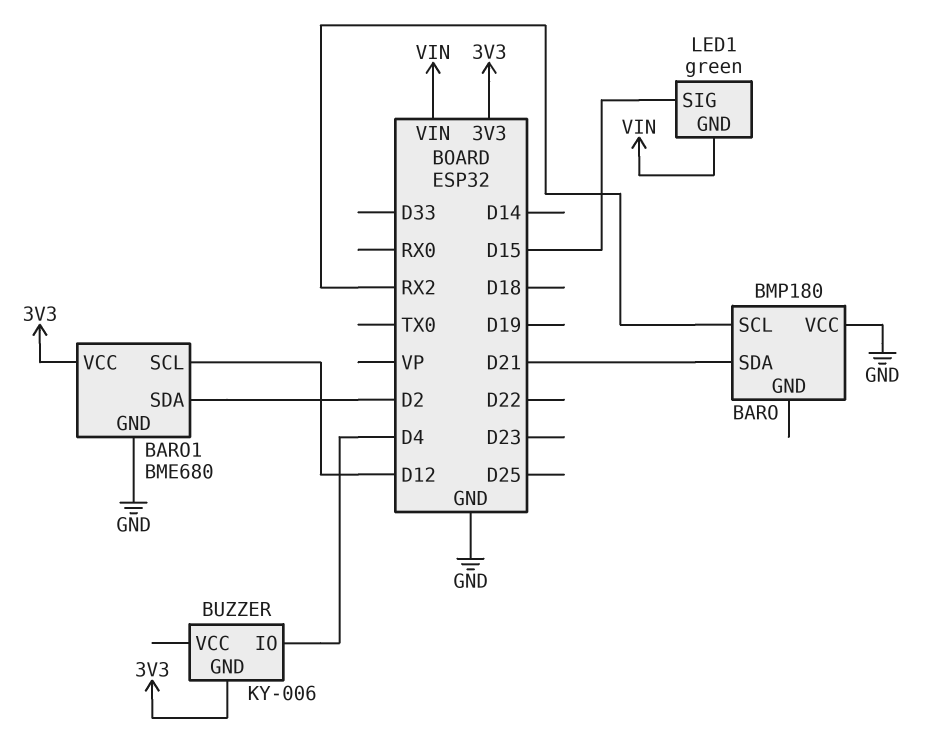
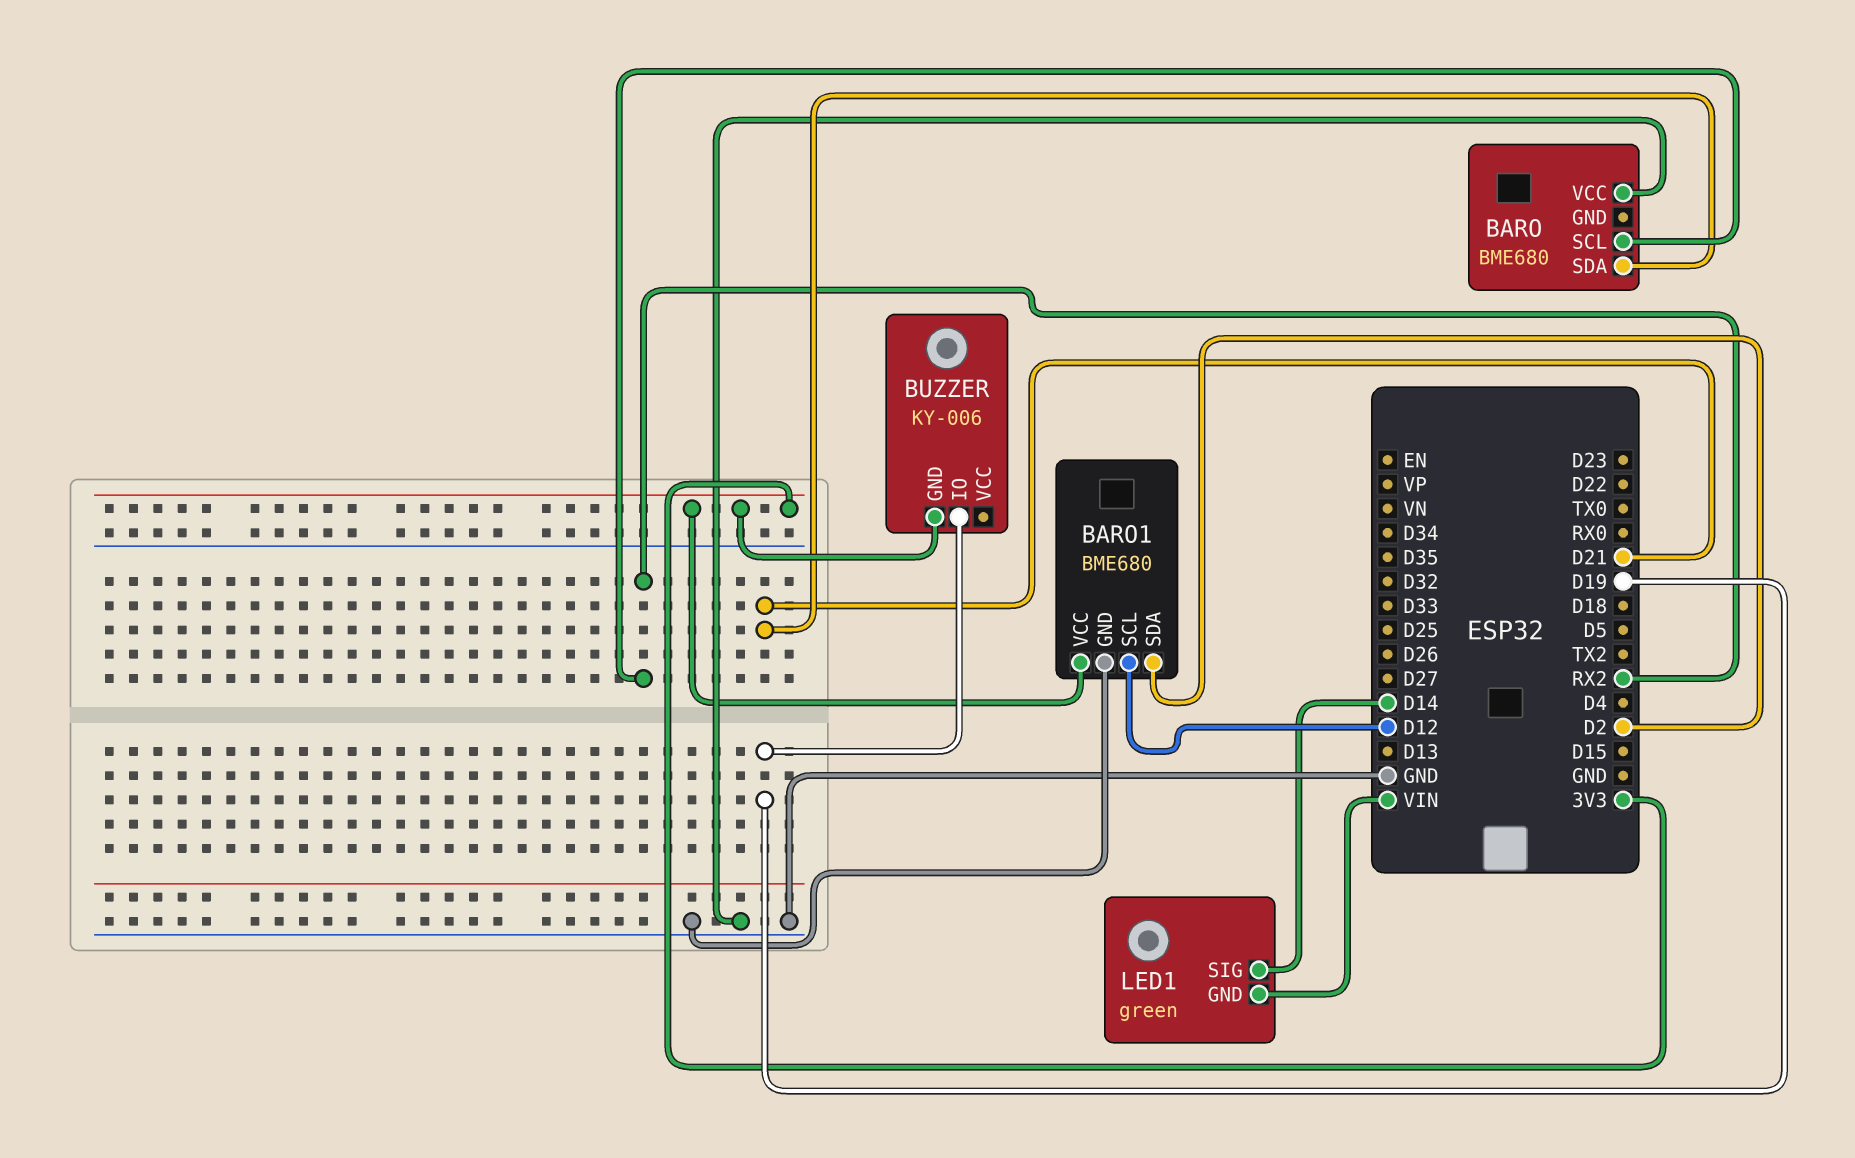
BARO: BMP180 -> BME680
BUZZER pin IO: D4 -> D19
LED1 pin SIG: D15 -> D14

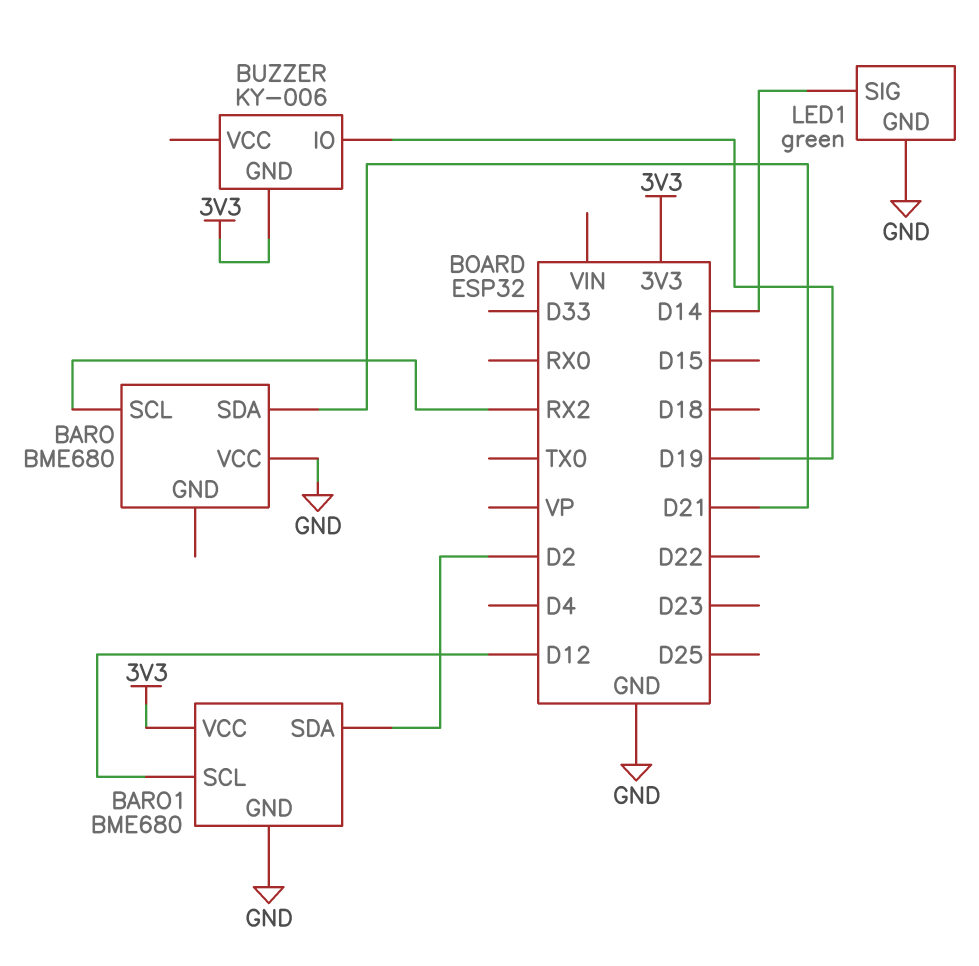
LED1 pin GND: VIN -> GND

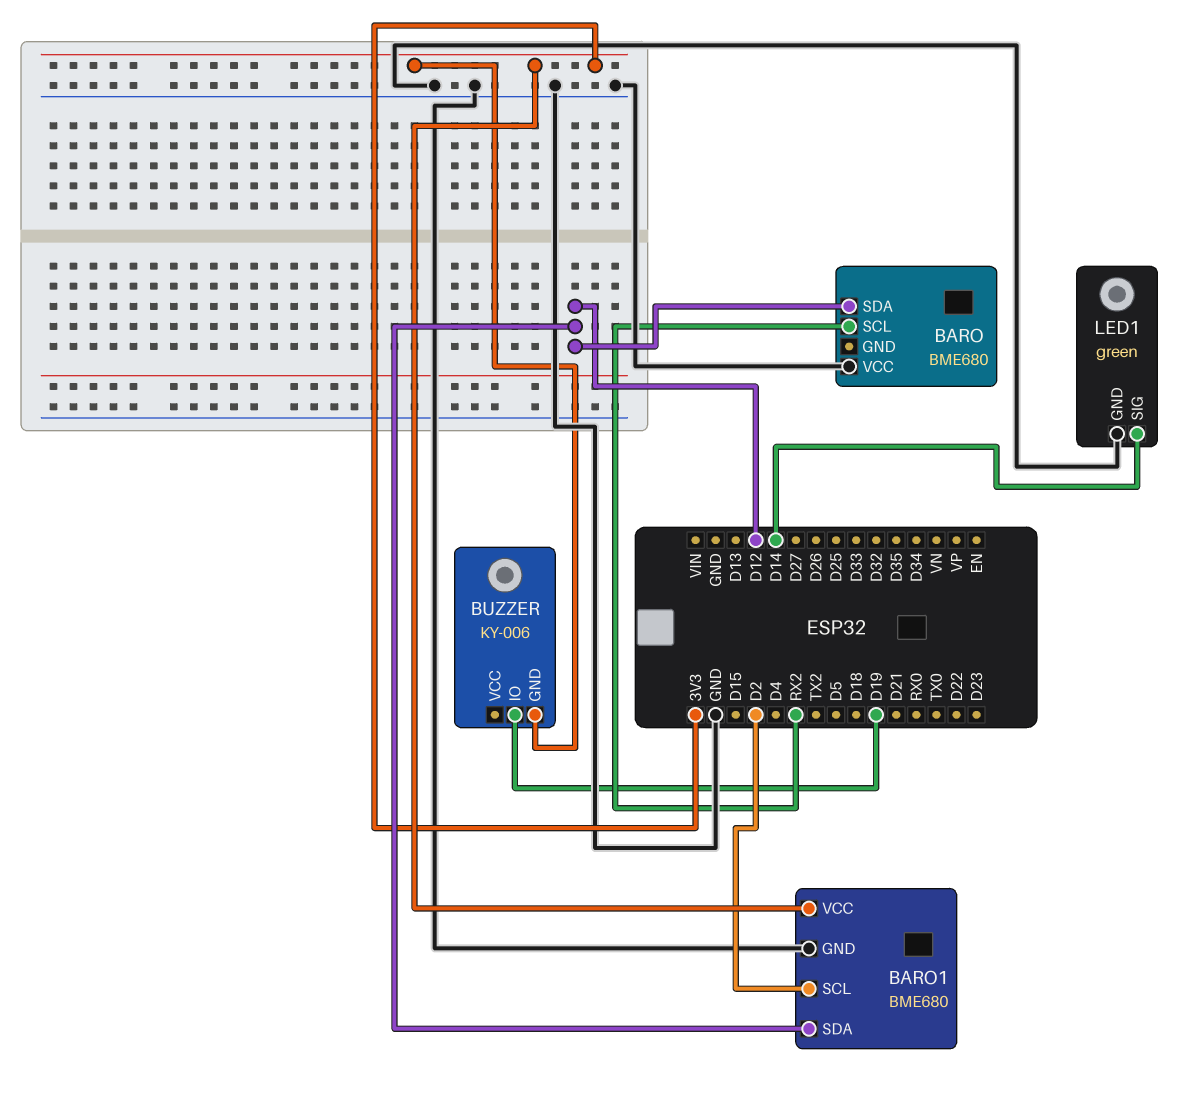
BARO pin SDA: D21 -> D12
BARO1 pin SCL: D12 -> D2
BARO1 pin SDA: D2 -> D12

